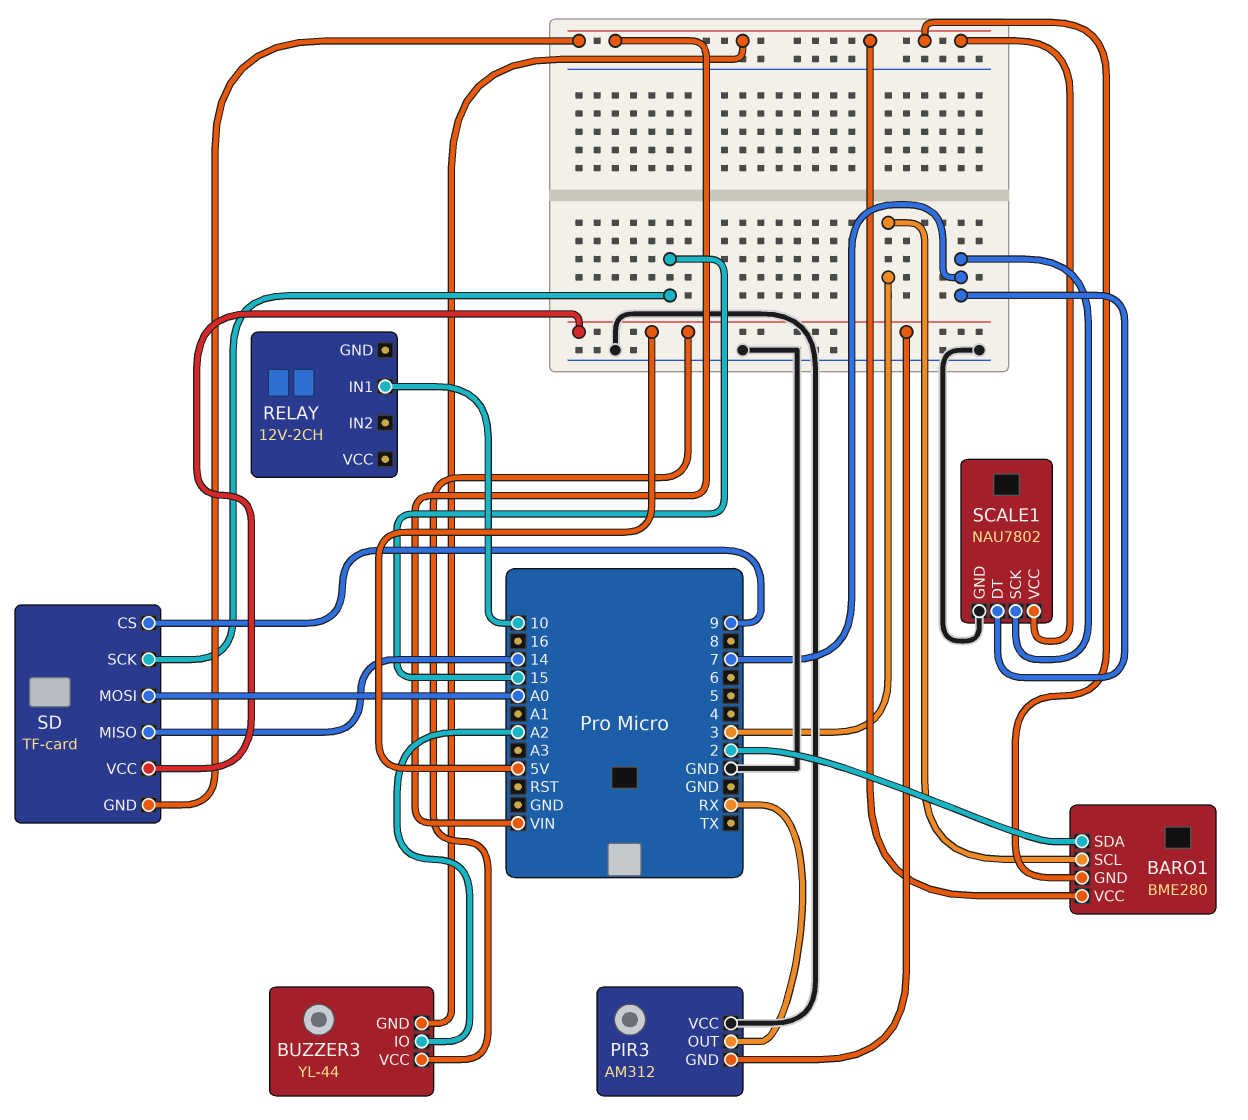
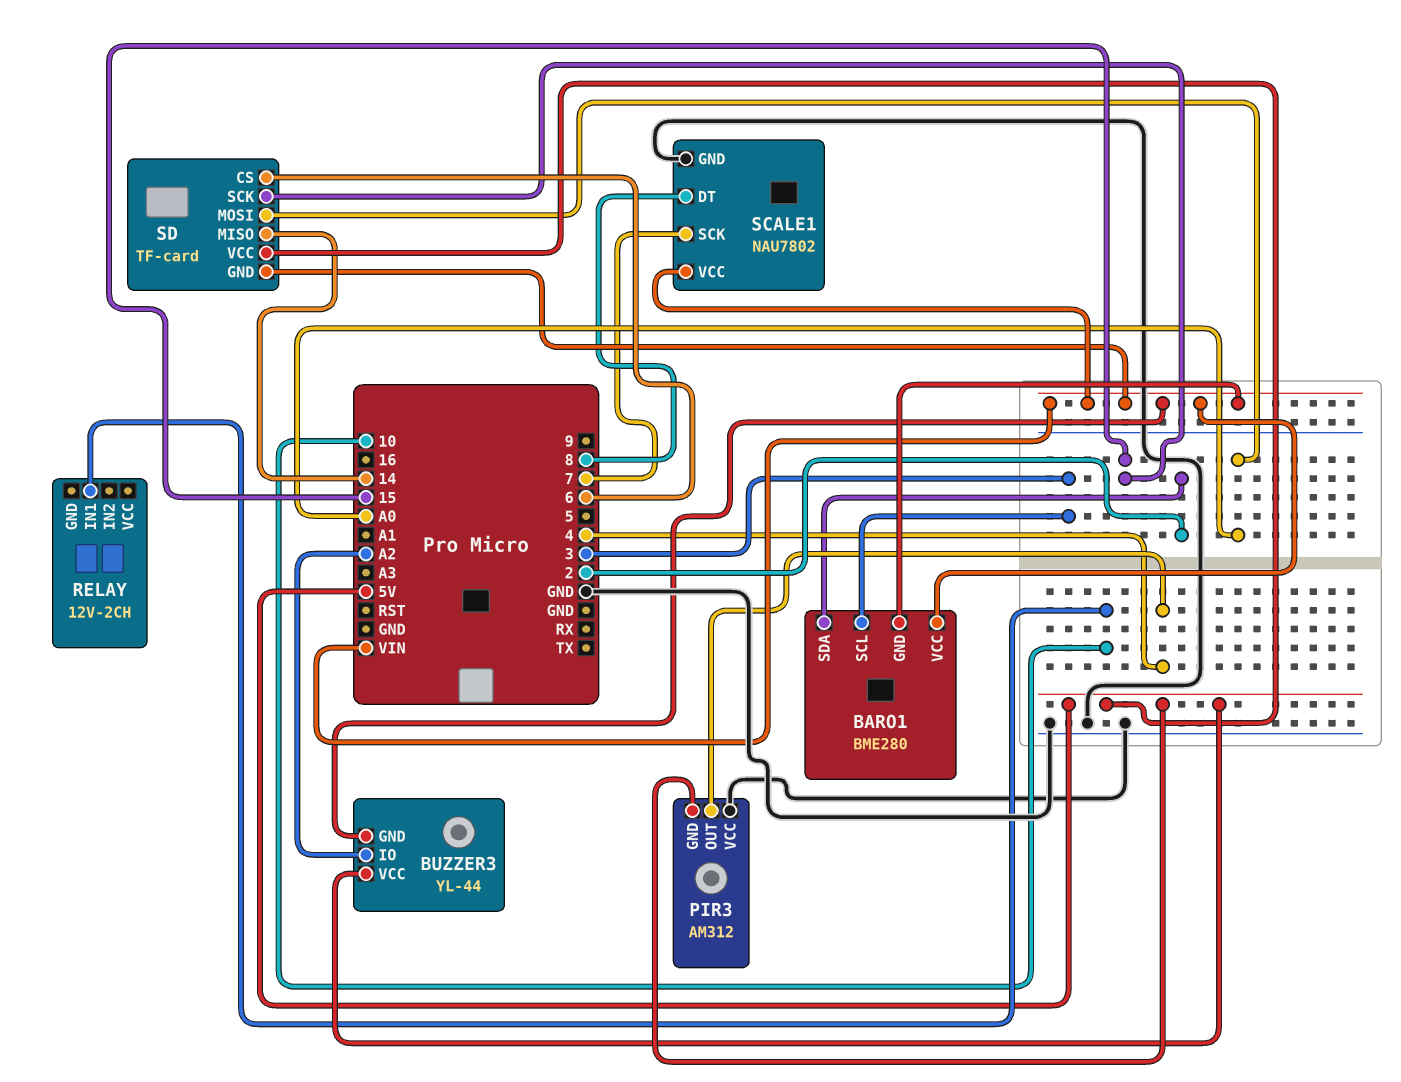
PIR3 pin OUT: RX -> 4
SCALE1 pin DT: 7 -> 8
SD pin CS: 9 -> 6

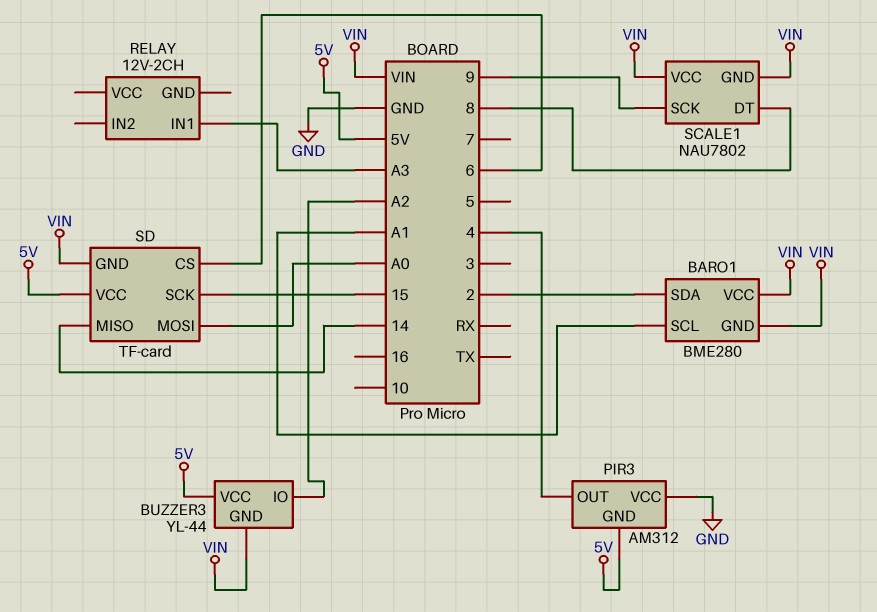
BARO1 pin SCL: 3 -> A1
RELAY pin IN1: 10 -> A3
SCALE1 pin GND: GND -> VIN
SCALE1 pin SCK: 7 -> 9

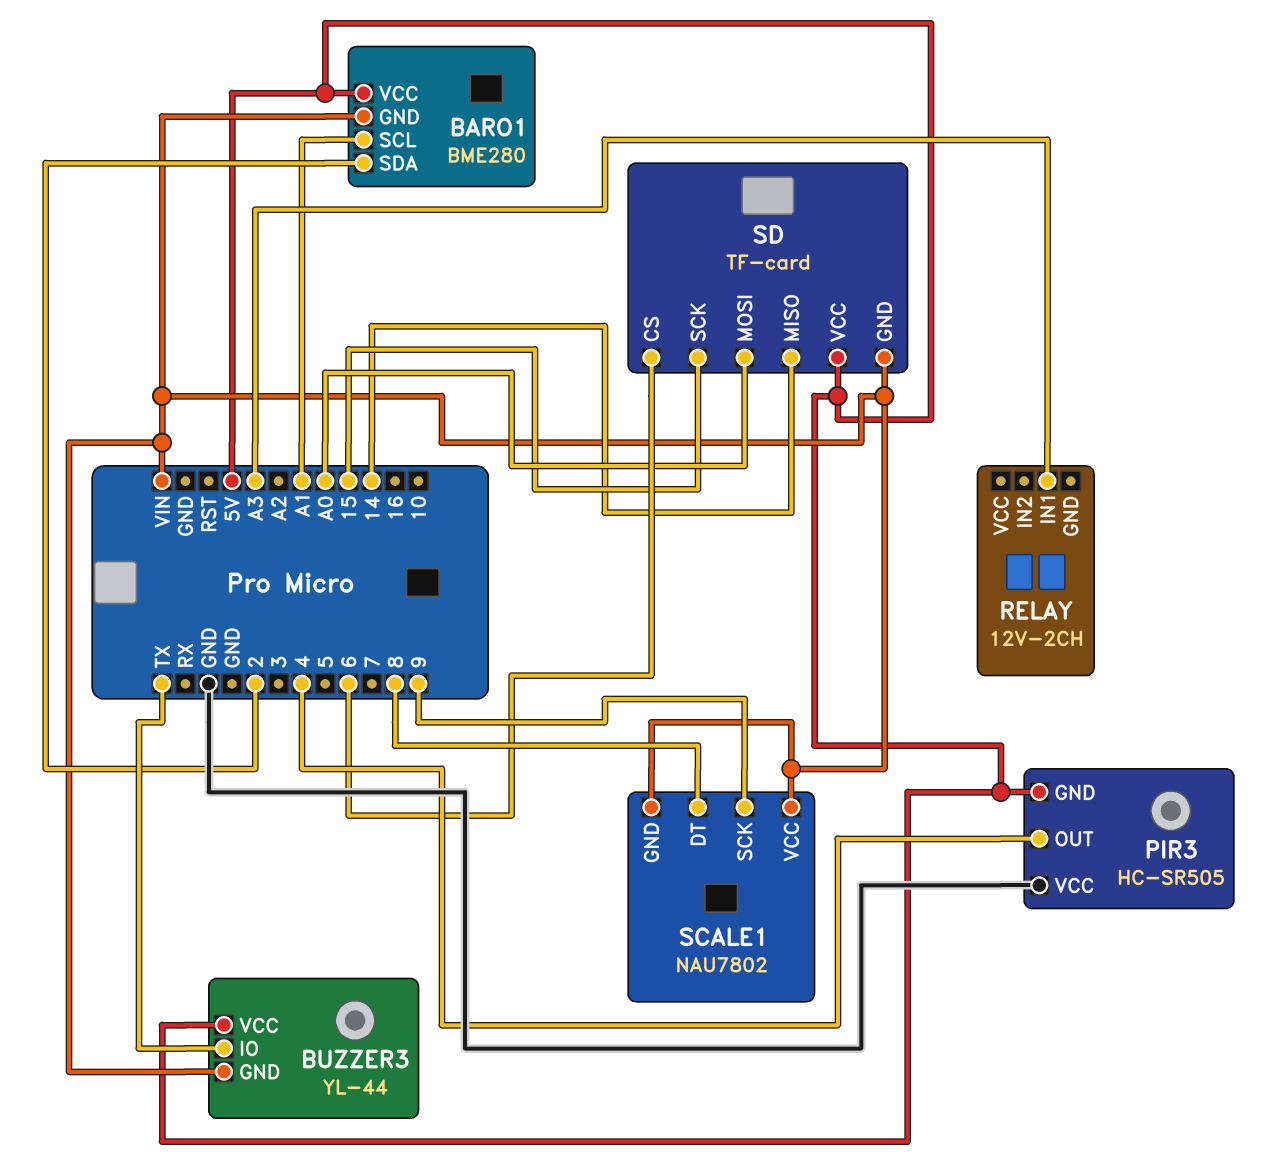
BARO1 pin VCC: VIN -> 5V
BUZZER3 pin IO: A2 -> TX
PIR3: AM312 -> HC-SR505

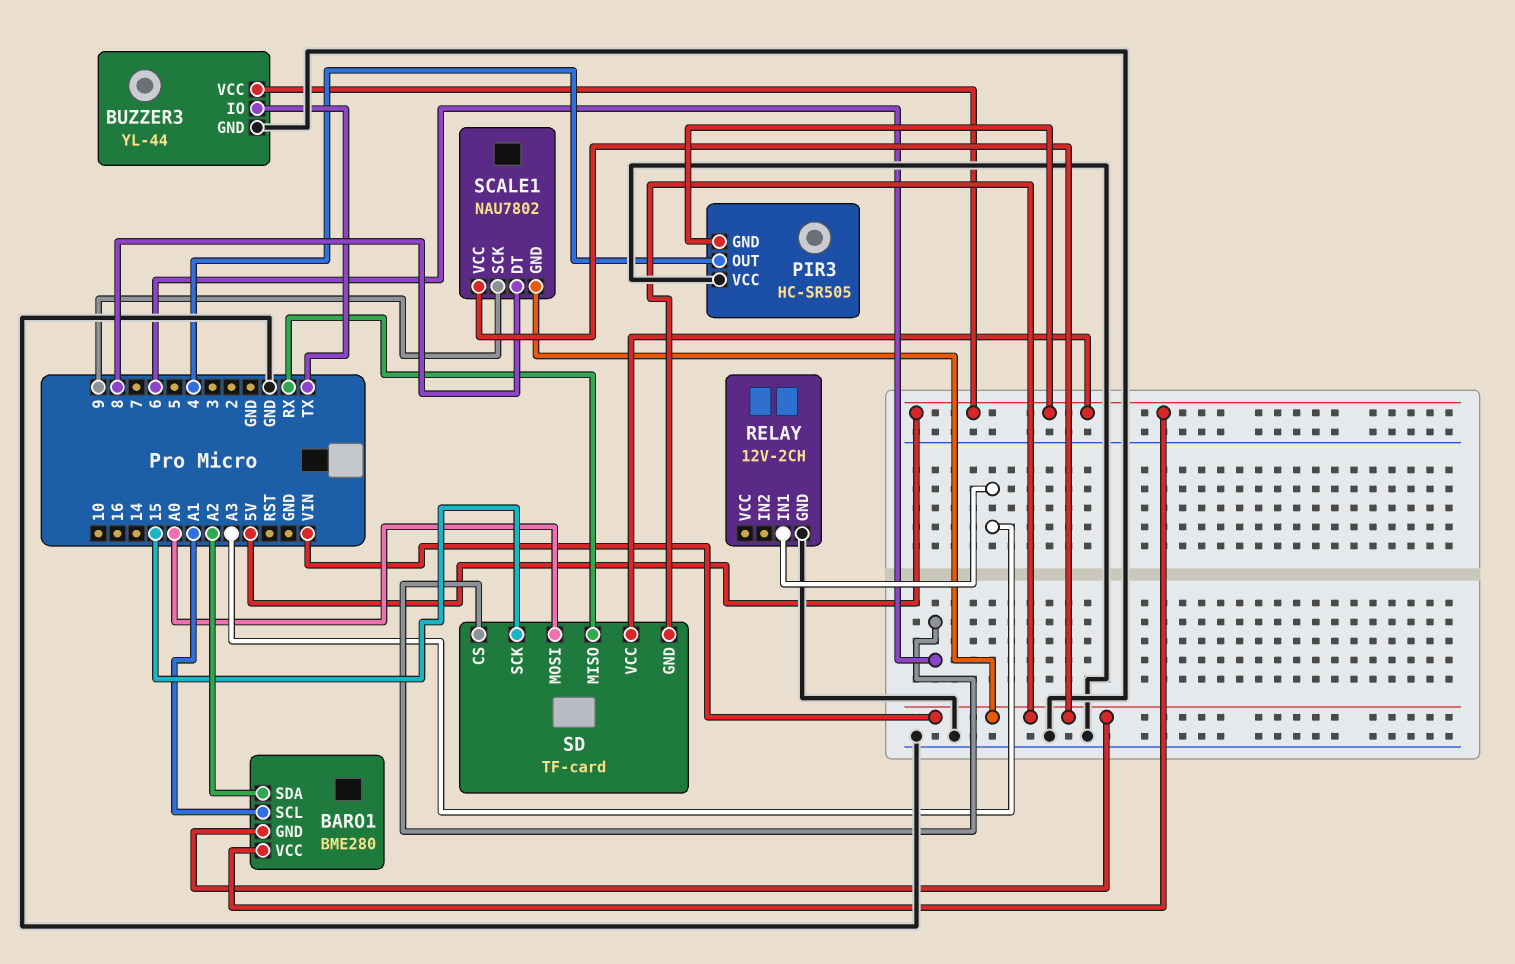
BARO1 pin SDA: 2 -> A2
BUZZER3 pin GND: VIN -> GND
RELAY pin GND: none -> GND
SD pin MISO: 14 -> RX

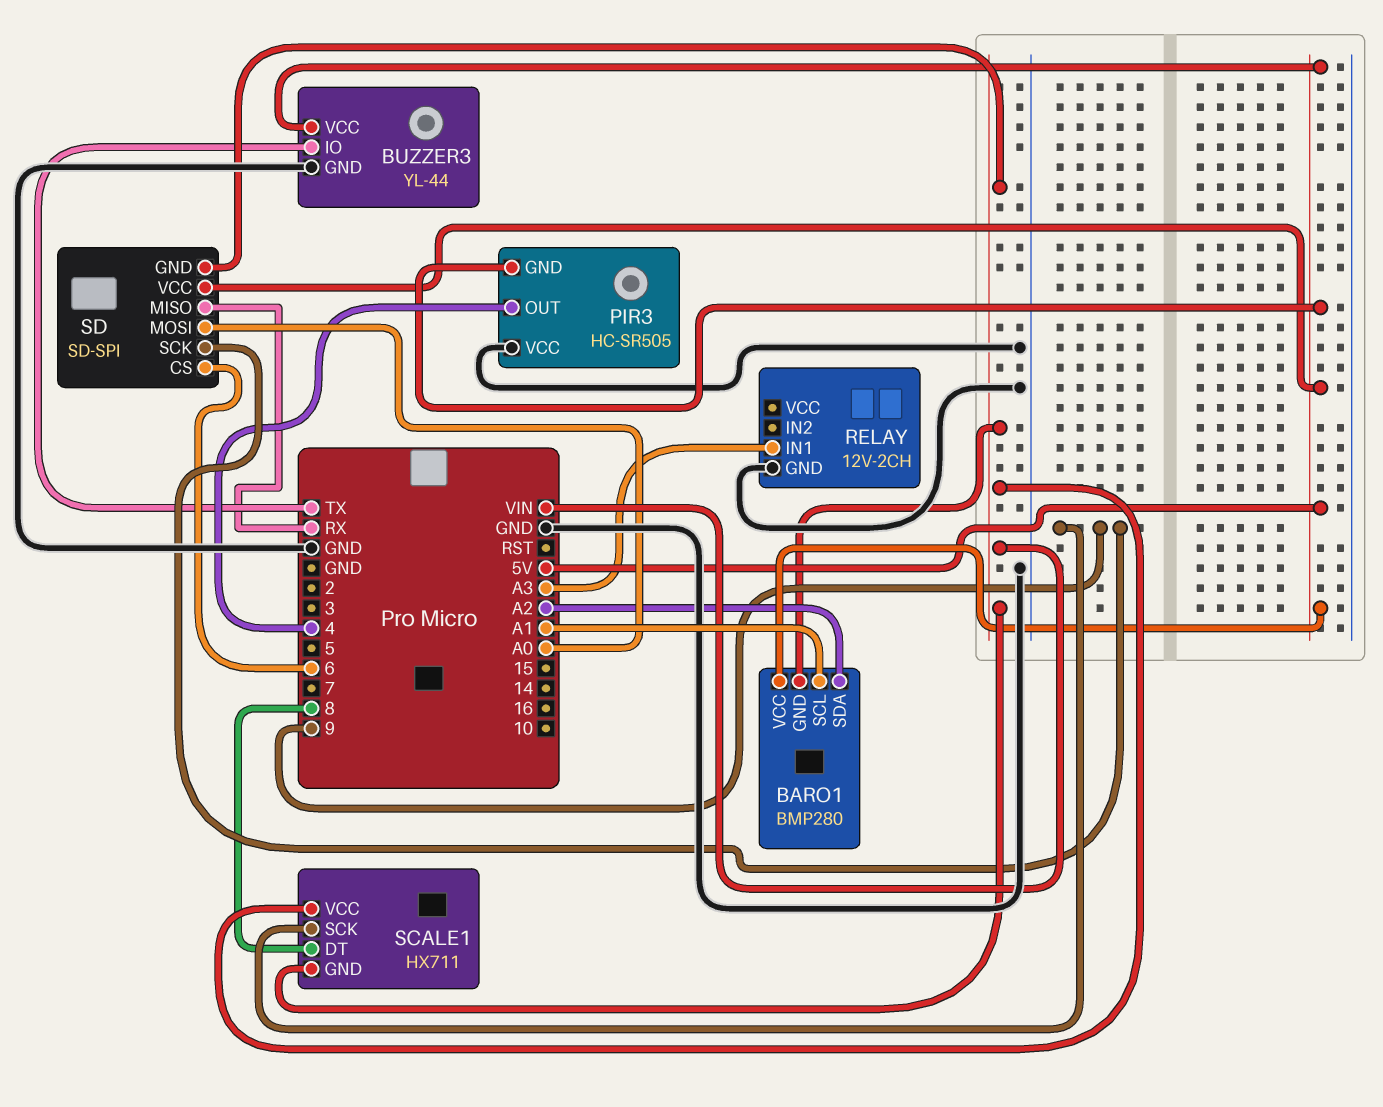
BARO1: BME280 -> BMP280
SCALE1: NAU7802 -> HX711
SD: TF-card -> SD-SPI
SD pin SCK: 15 -> 9

